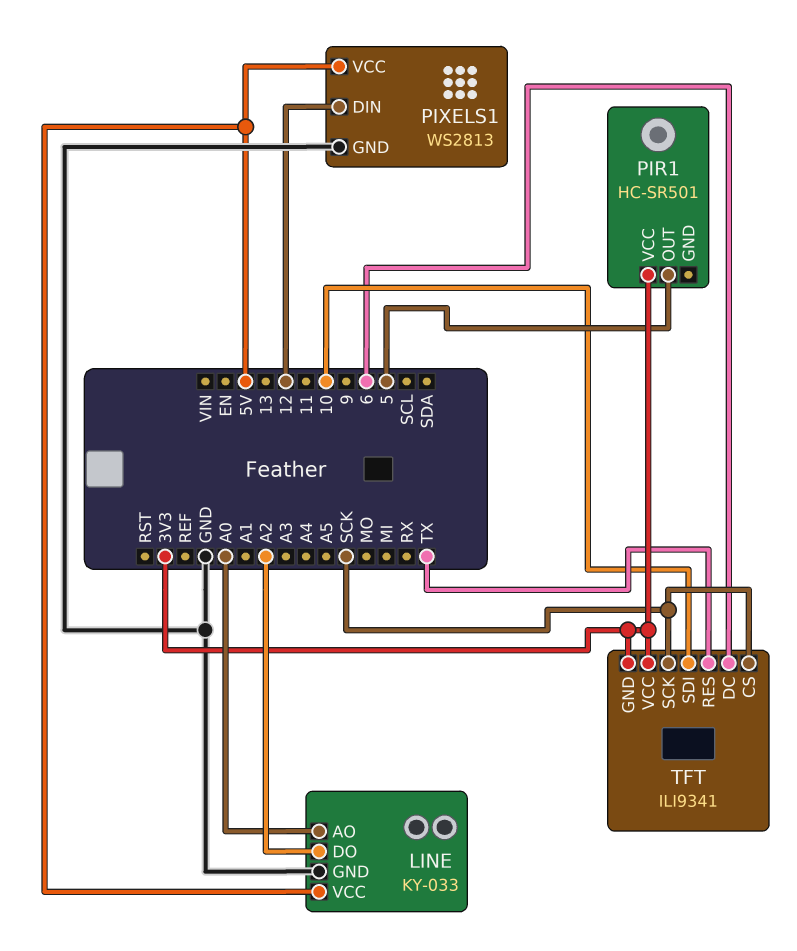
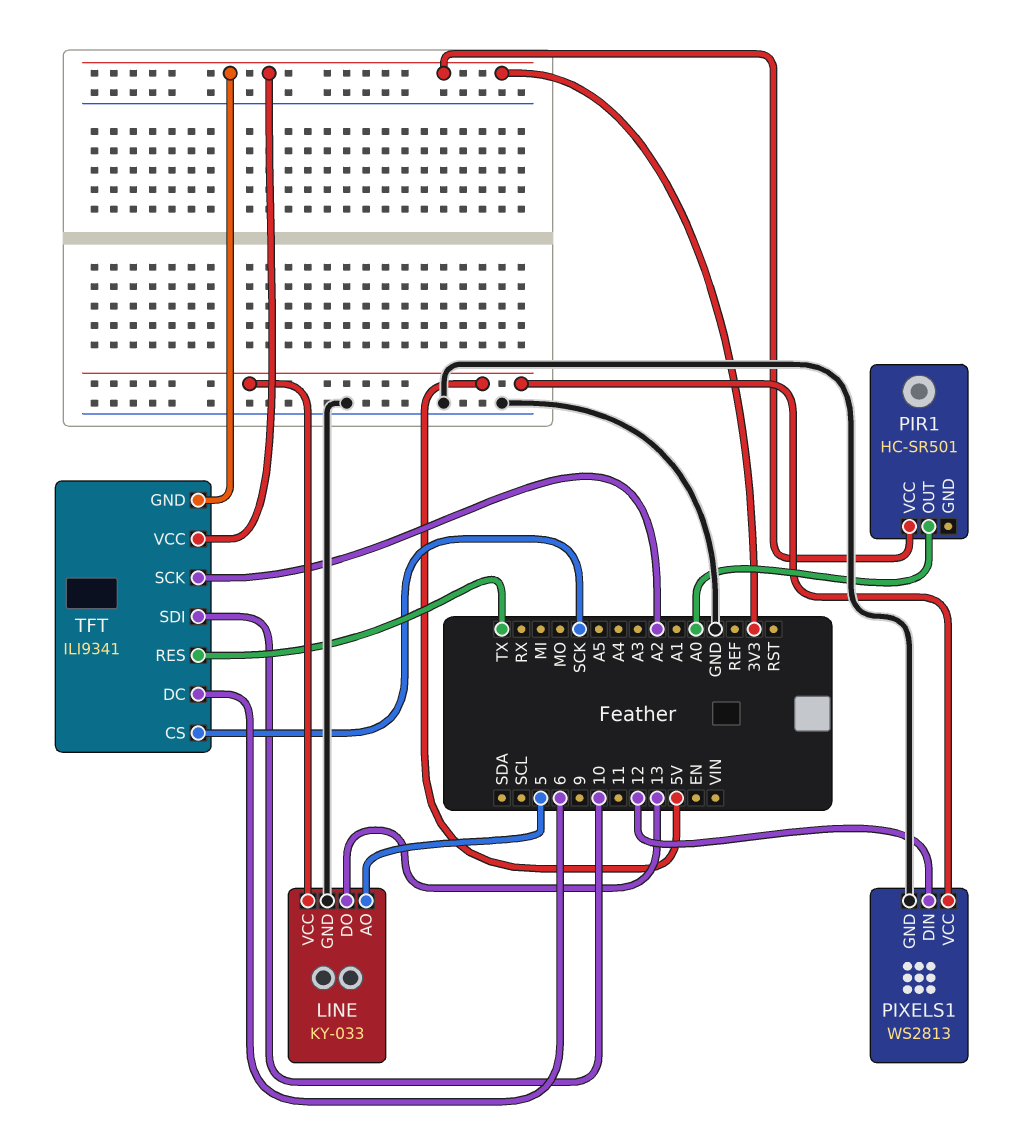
LINE pin AO: A0 -> 5
LINE pin DO: A2 -> 13
PIR1 pin OUT: 5 -> A0
TFT pin SCK: SCK -> A2

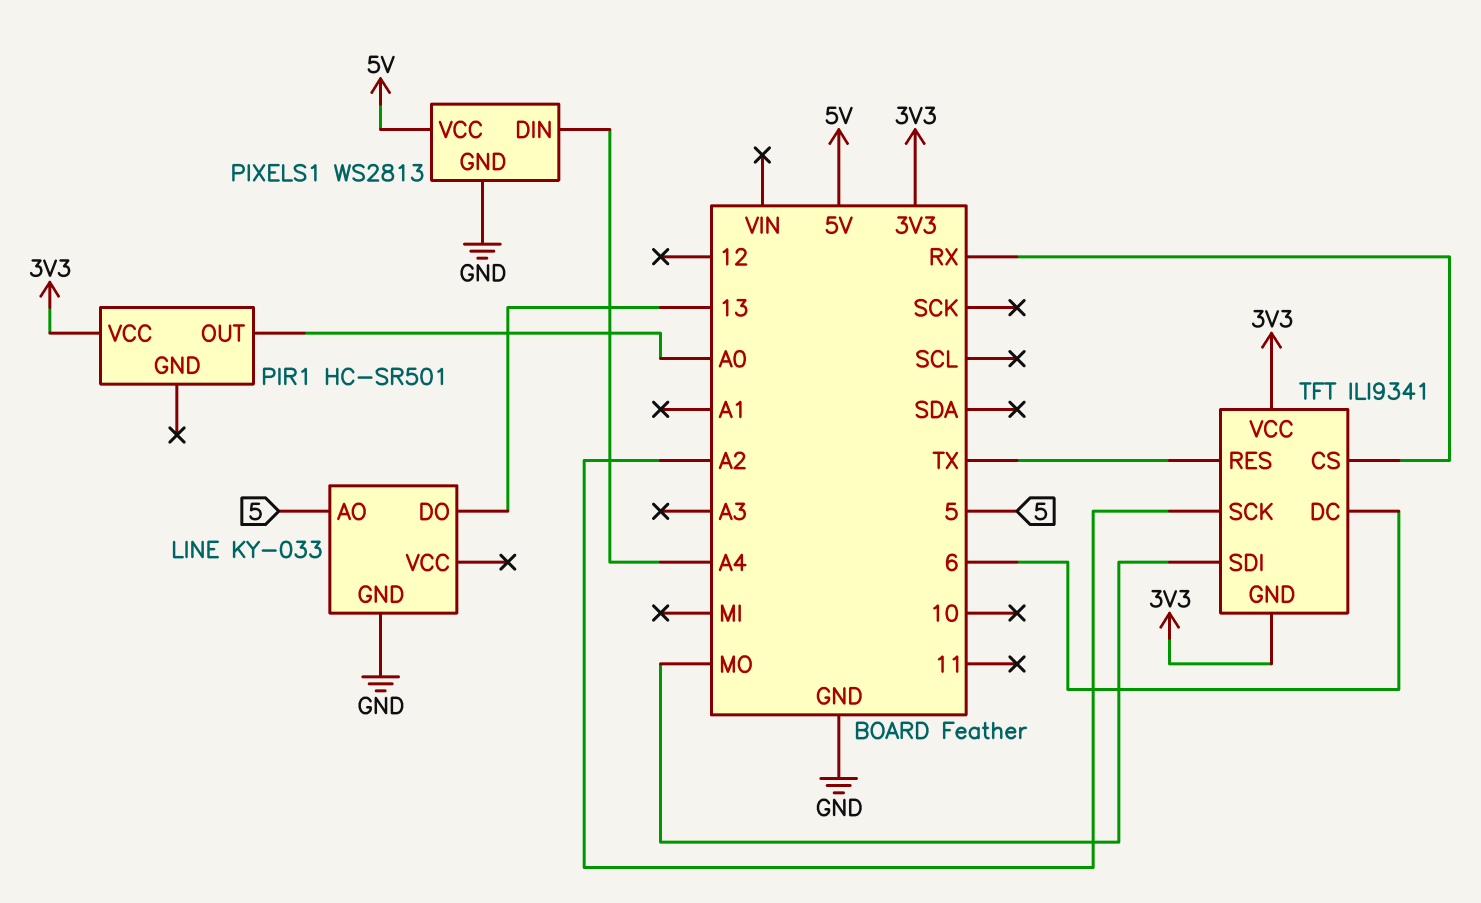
LINE pin VCC: 5V -> none
PIXELS1 pin DIN: 12 -> A4
TFT pin CS: SCK -> RX
TFT pin SDI: 10 -> MO

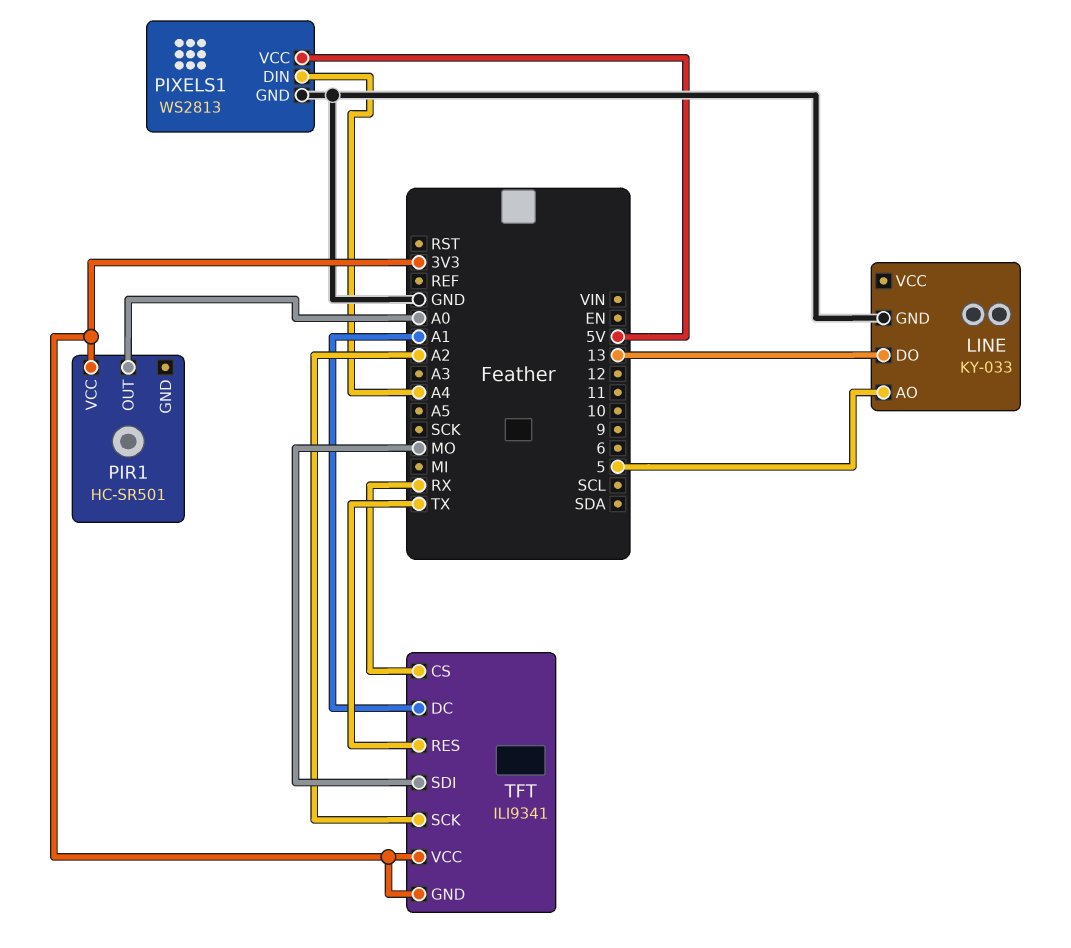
TFT pin DC: 6 -> A1

